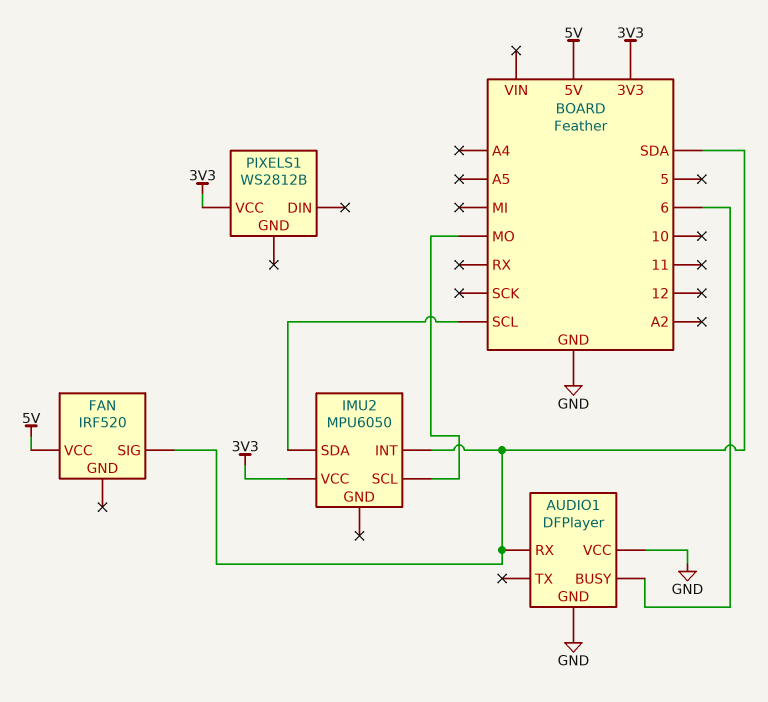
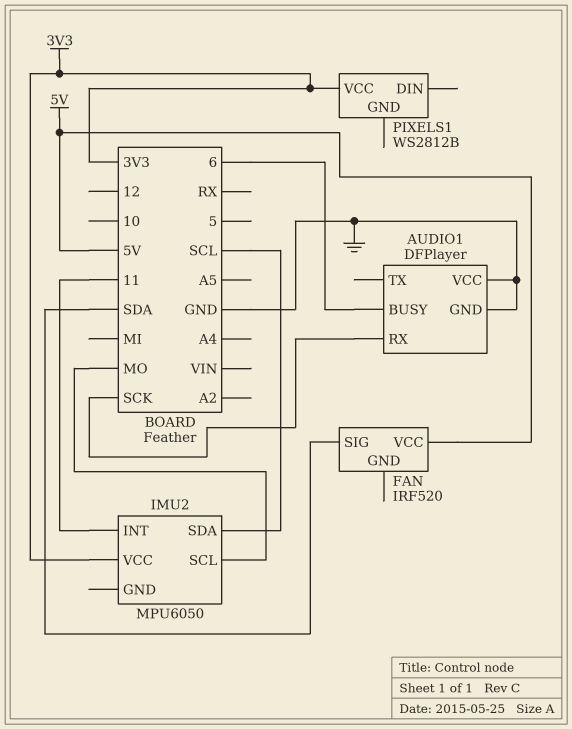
AUDIO1 pin RX: SDA -> SCK
IMU2 pin INT: SDA -> 11

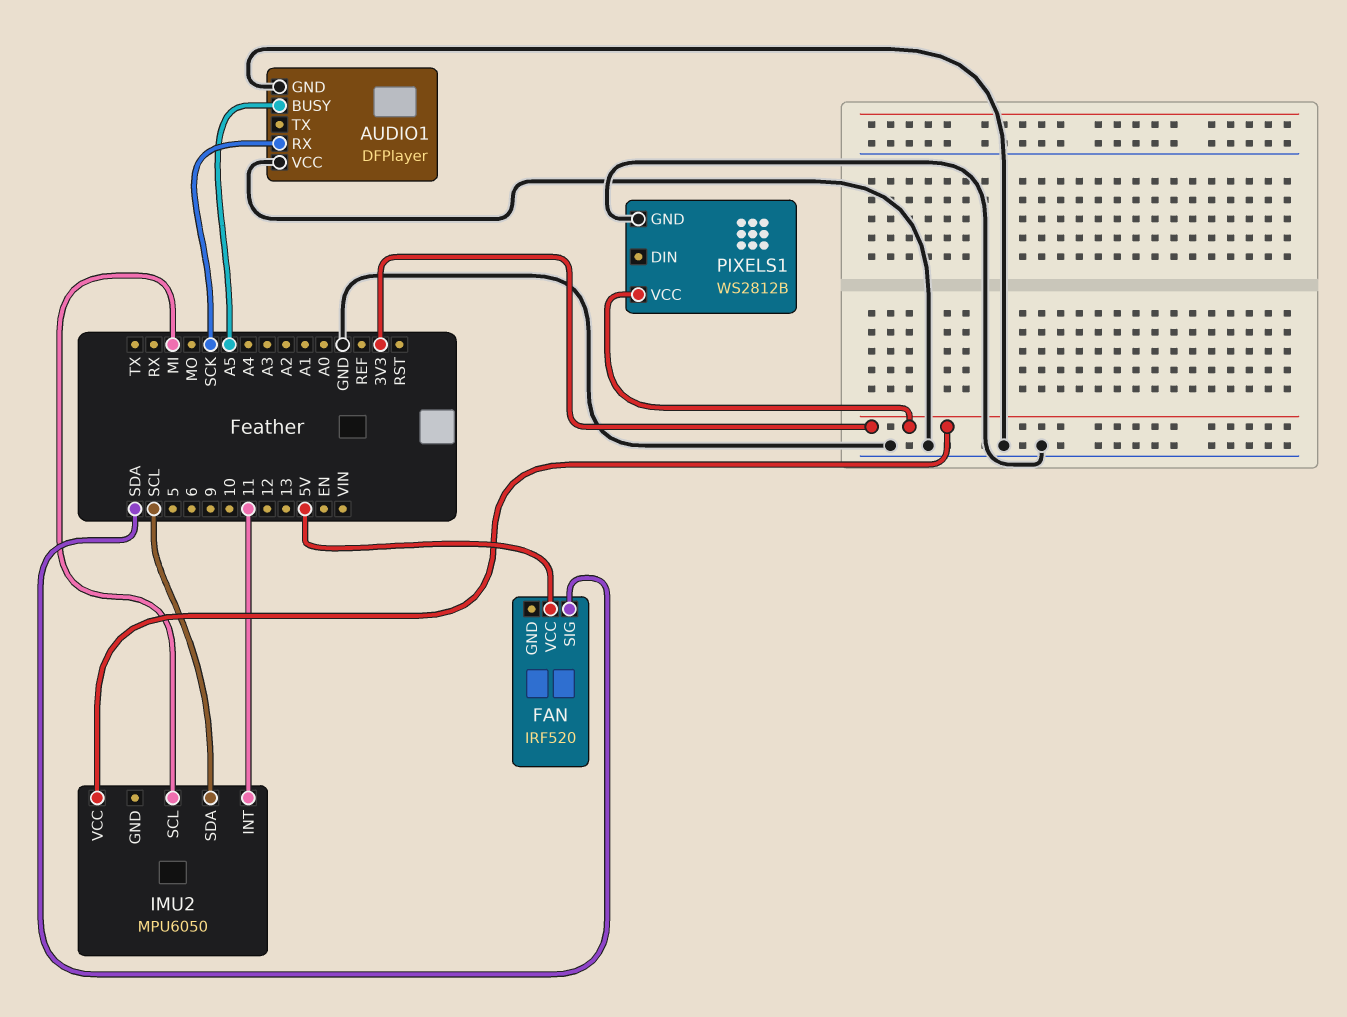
AUDIO1 pin BUSY: 6 -> A5
IMU2 pin SCL: MO -> MI
PIXELS1 pin GND: none -> GND

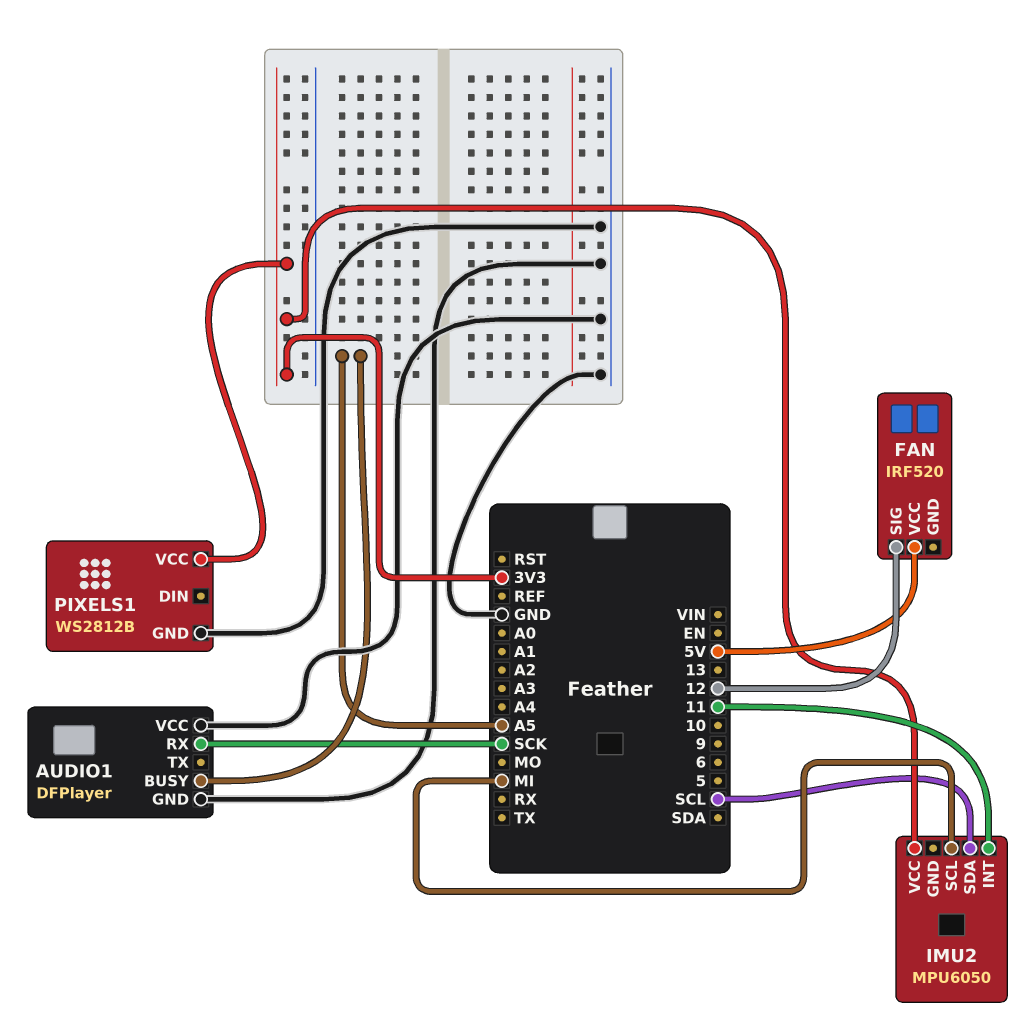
FAN pin SIG: SDA -> 12

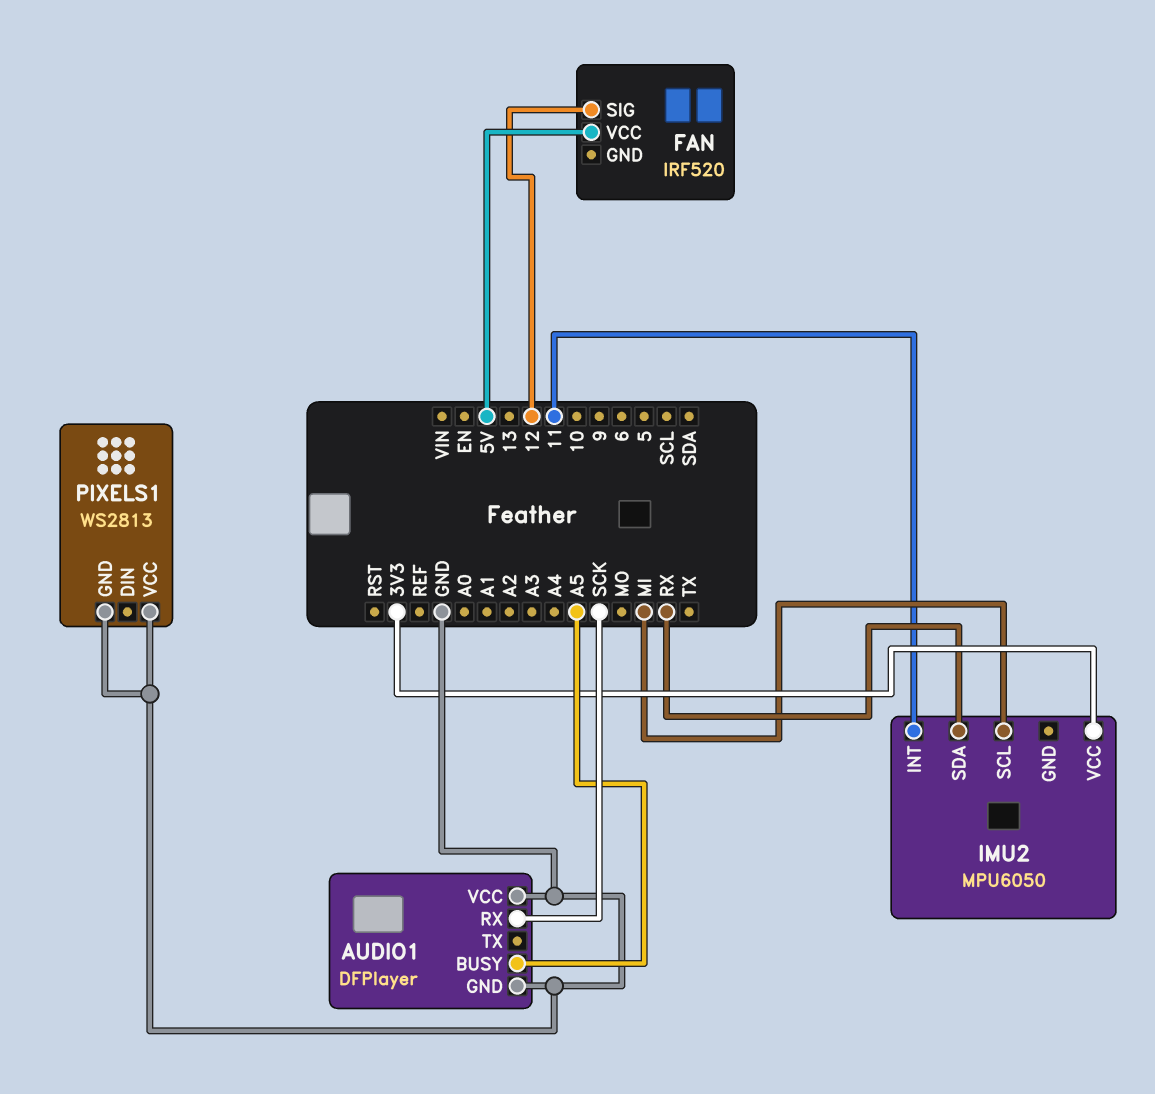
IMU2 pin SDA: SCL -> RX
PIXELS1: WS2812B -> WS2813
PIXELS1 pin VCC: 3V3 -> GND

